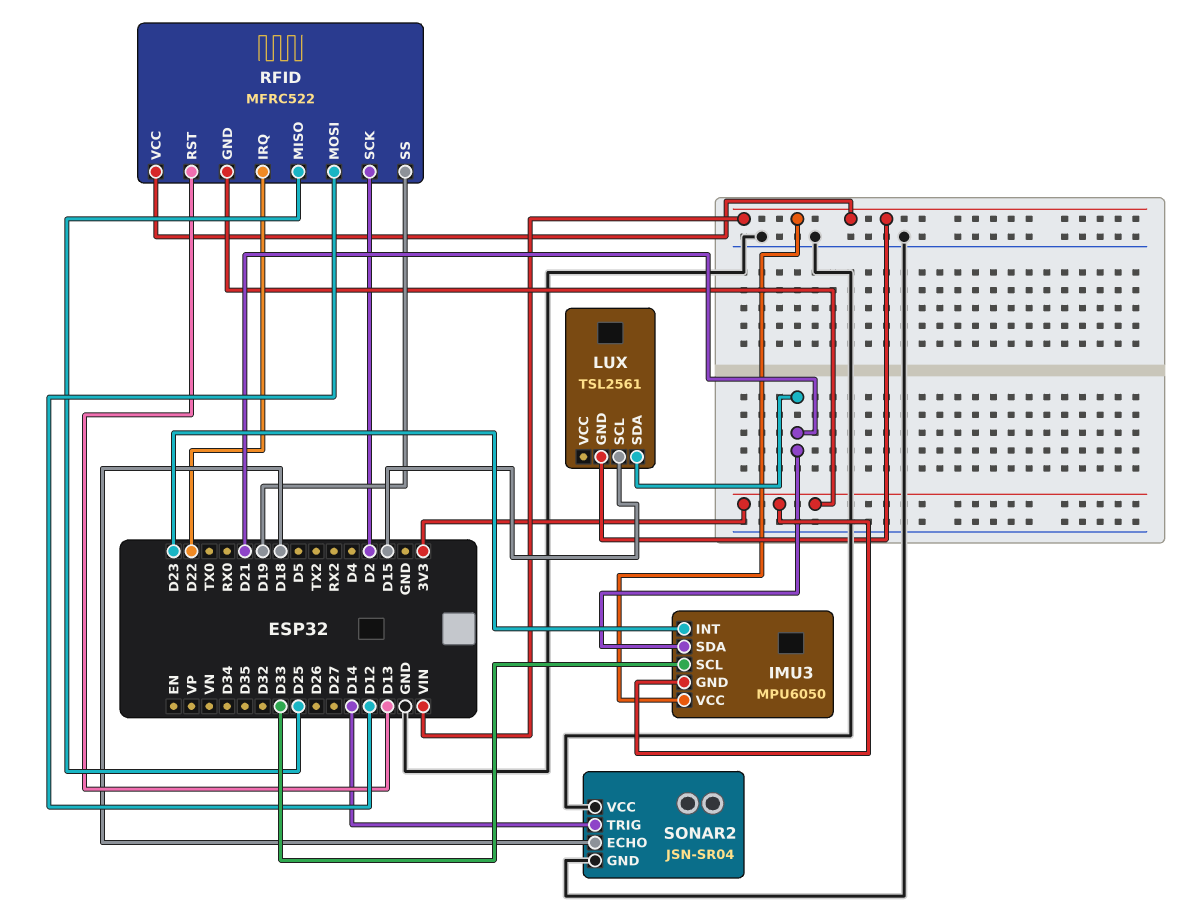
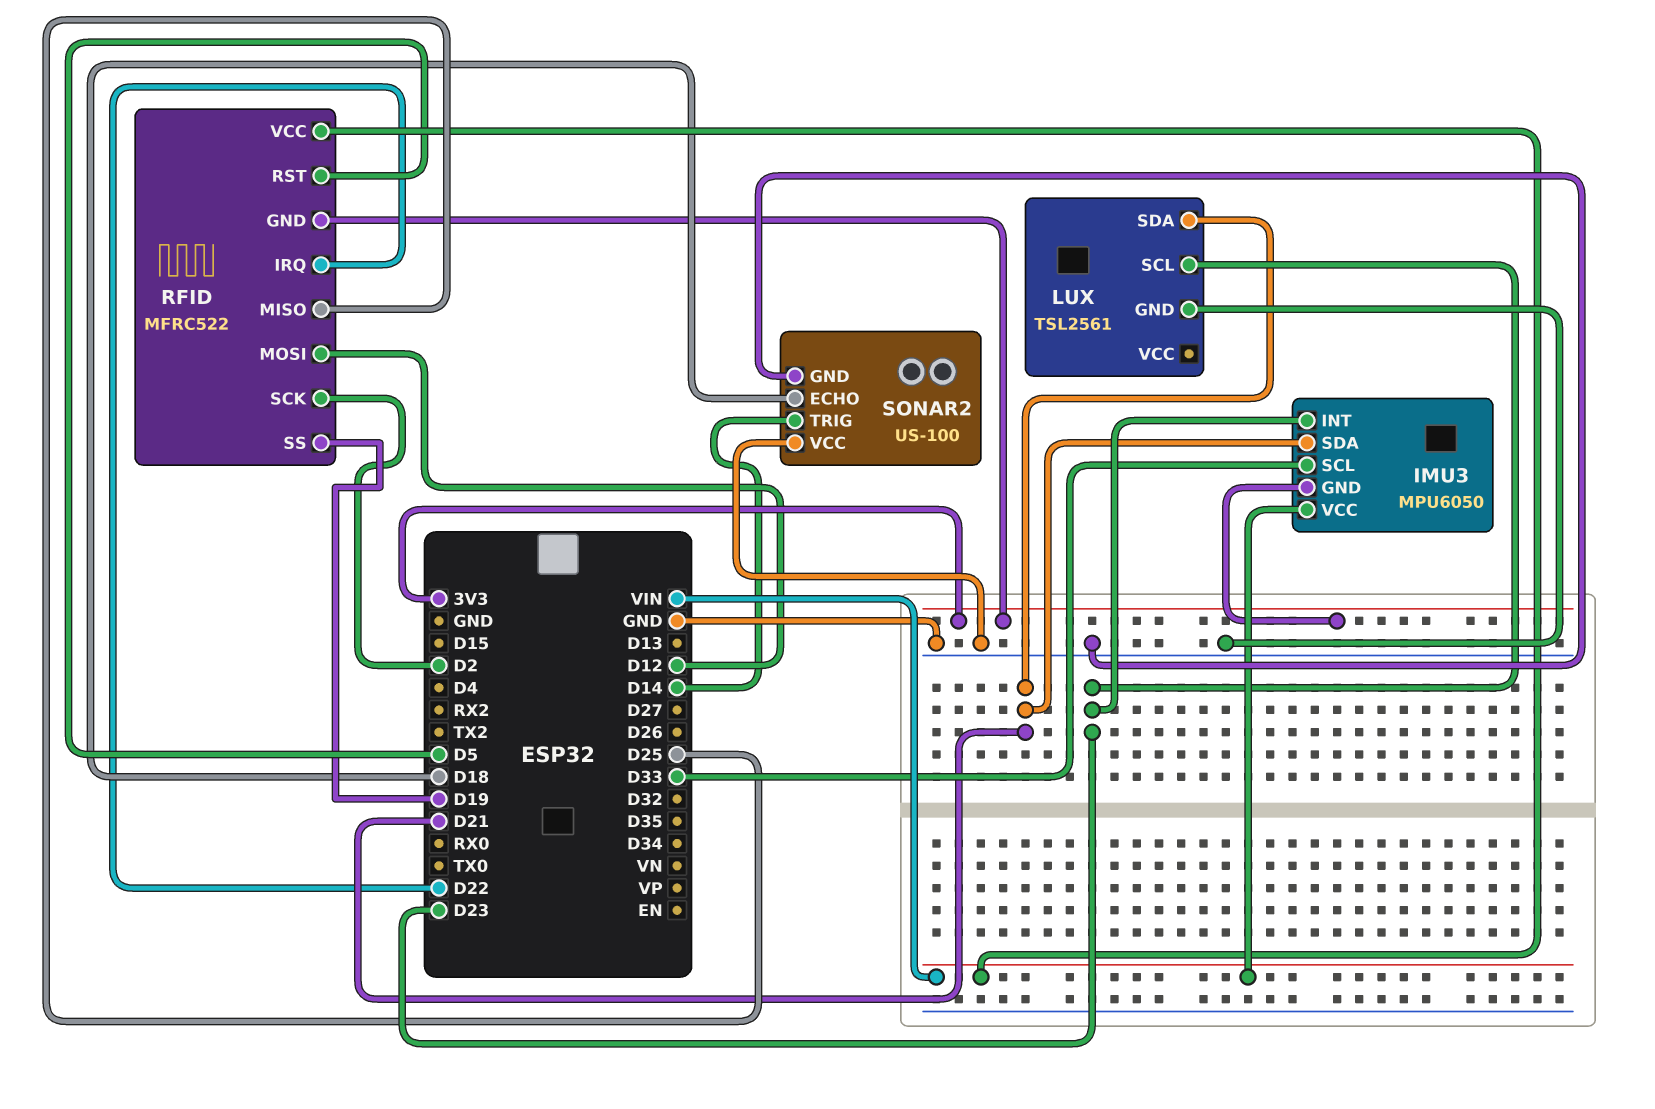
LUX pin GND: VIN -> GND
LUX pin SCL: D15 -> D23
RFID pin RST: D13 -> D5
SONAR2: JSN-SR04 -> US-100

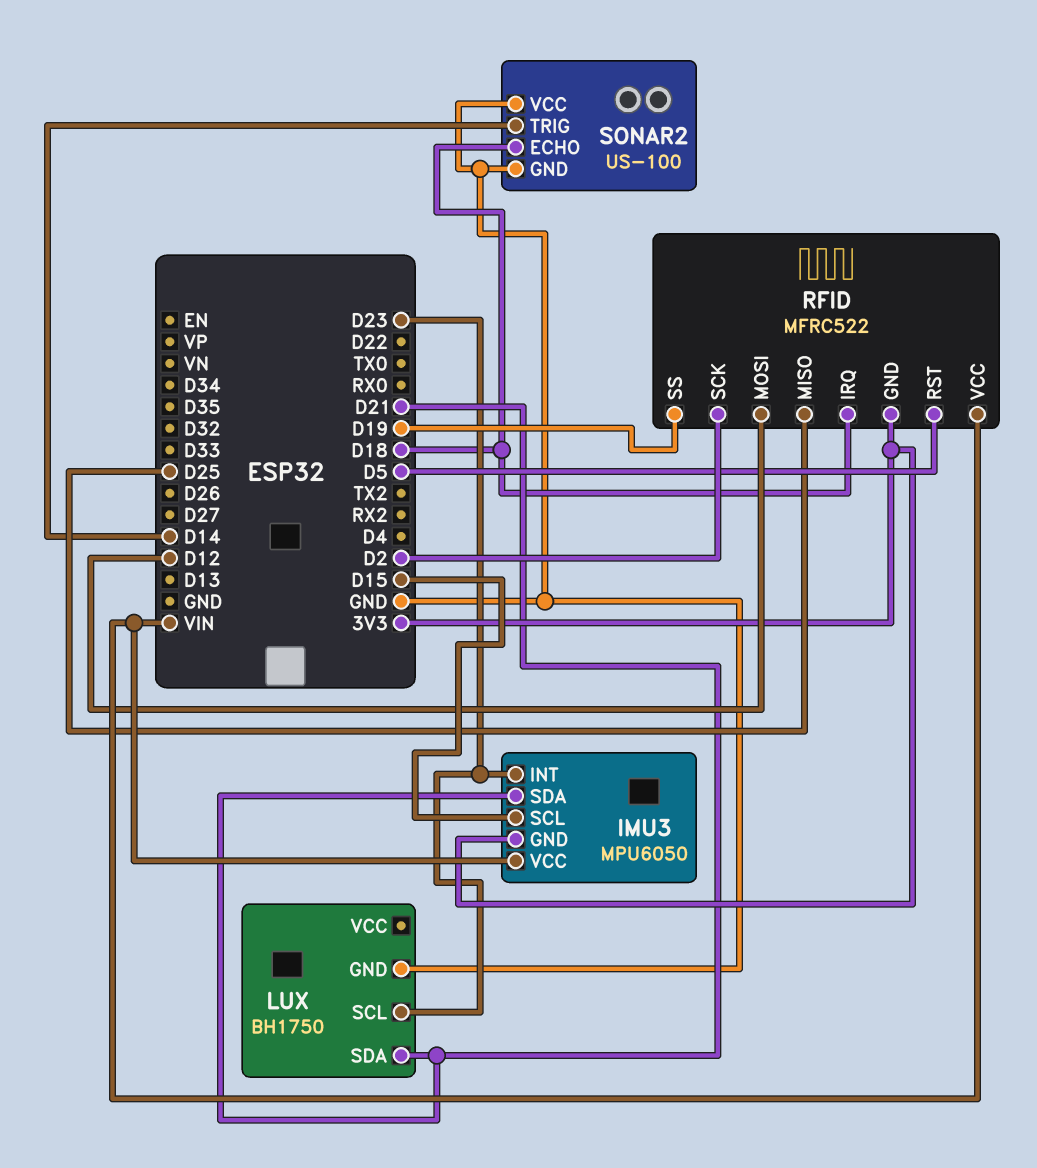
IMU3 pin SCL: D33 -> D15
LUX: TSL2561 -> BH1750
RFID pin IRQ: D22 -> D18

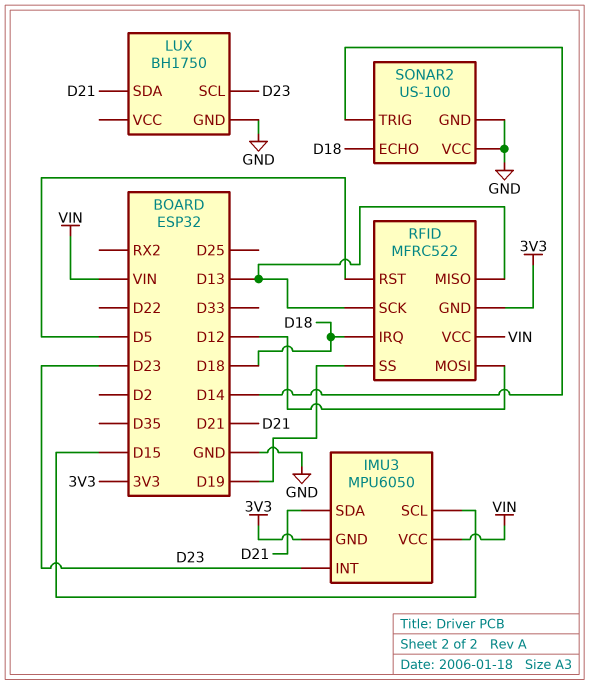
RFID pin MISO: D25 -> D13
RFID pin SCK: D2 -> D13

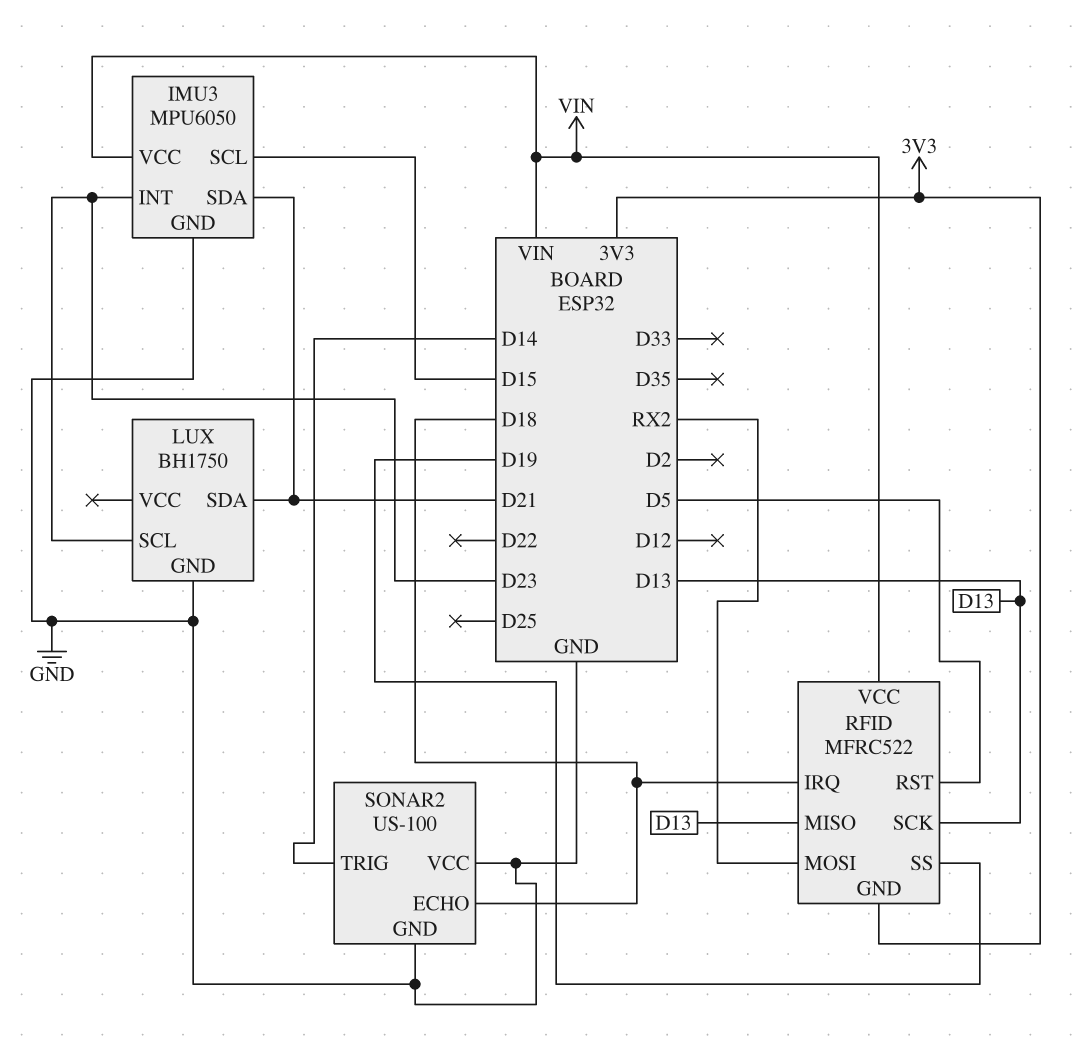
IMU3 pin GND: 3V3 -> GND
RFID pin MOSI: D12 -> RX2

